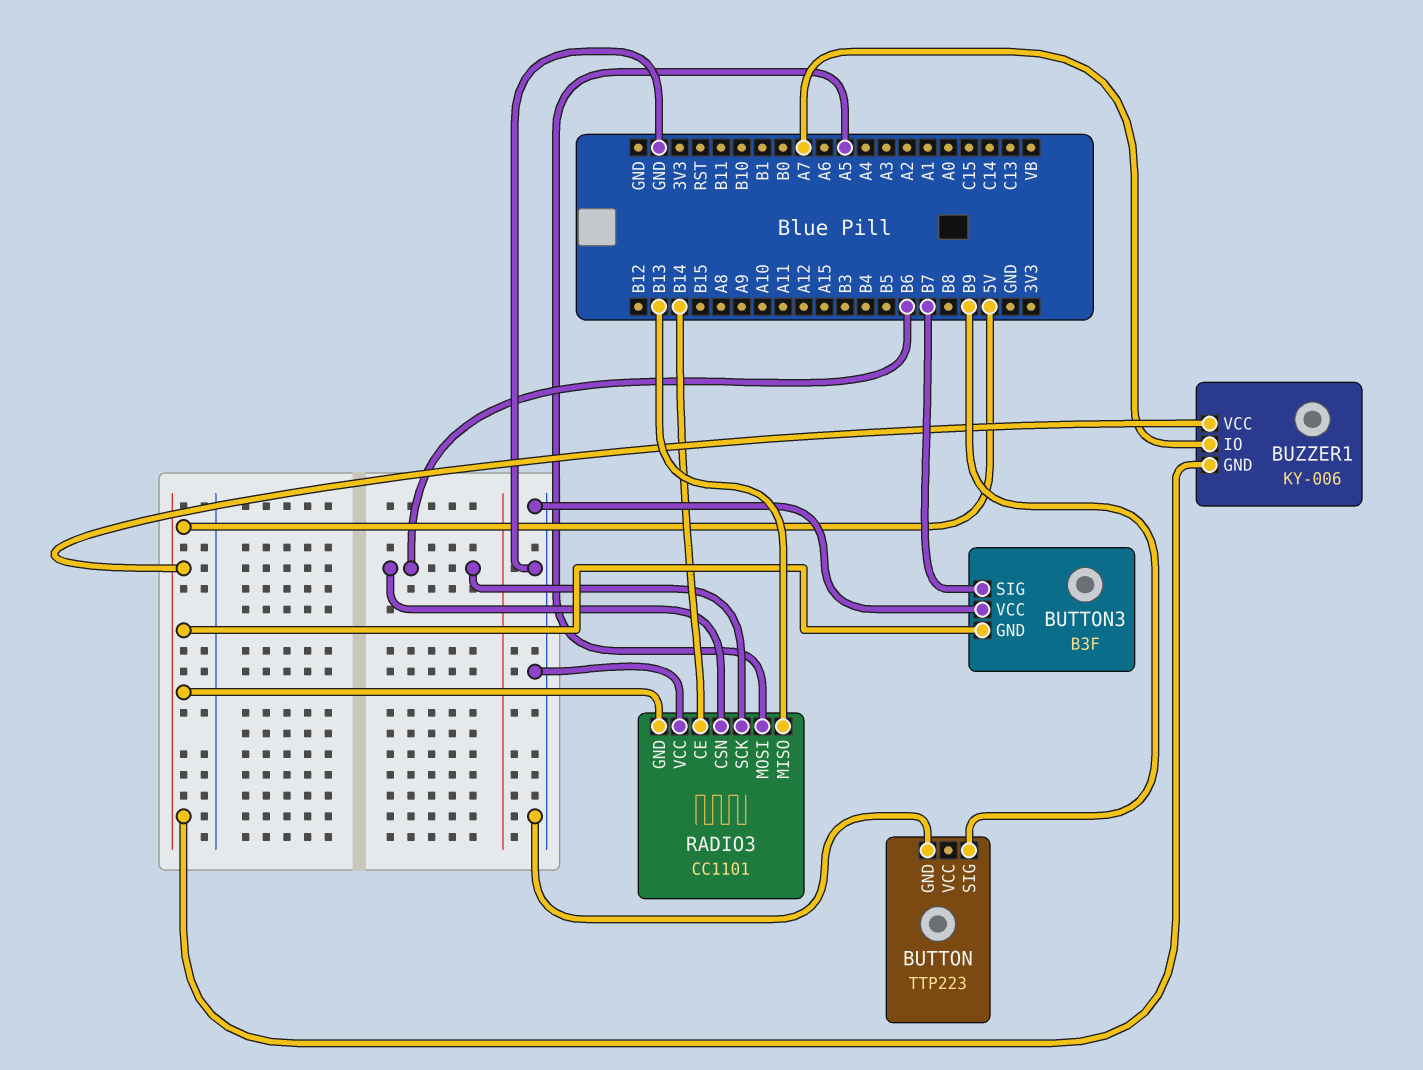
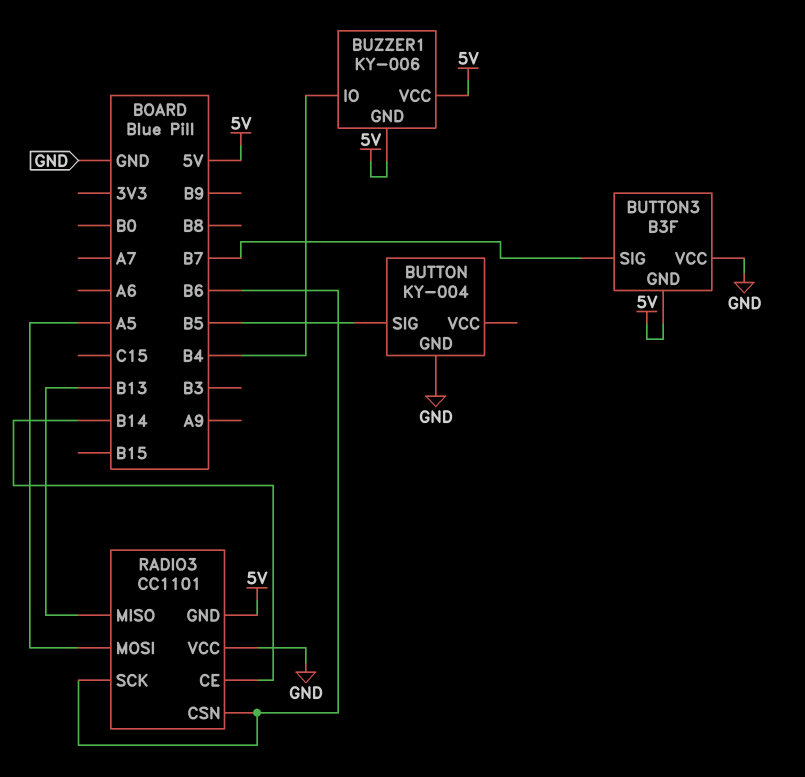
BUTTON: TTP223 -> KY-004
BUTTON pin SIG: B9 -> B5
BUZZER1 pin IO: A7 -> B4

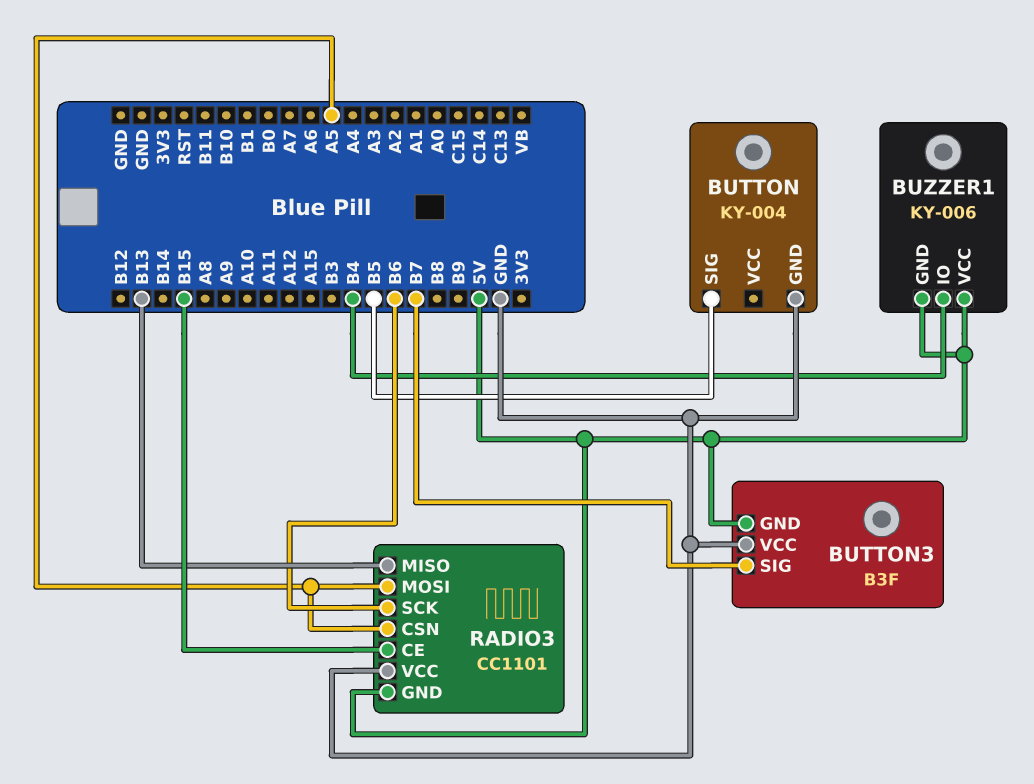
RADIO3 pin CE: B14 -> B15
RADIO3 pin CSN: B6 -> A5

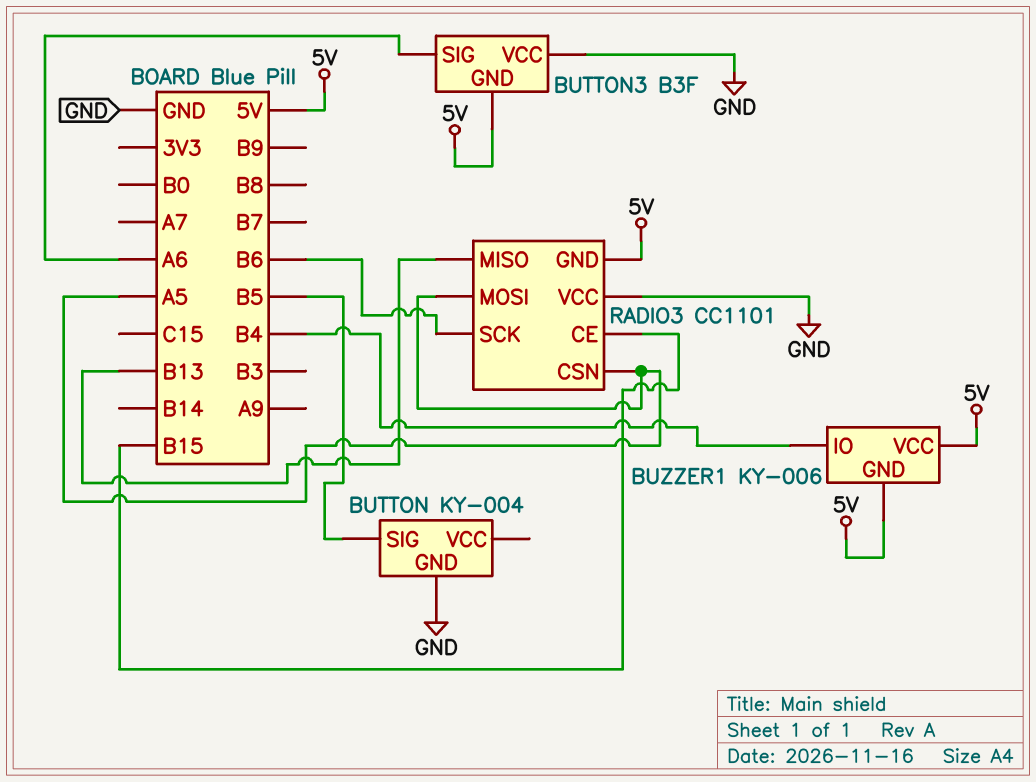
BUTTON3 pin SIG: B7 -> A6

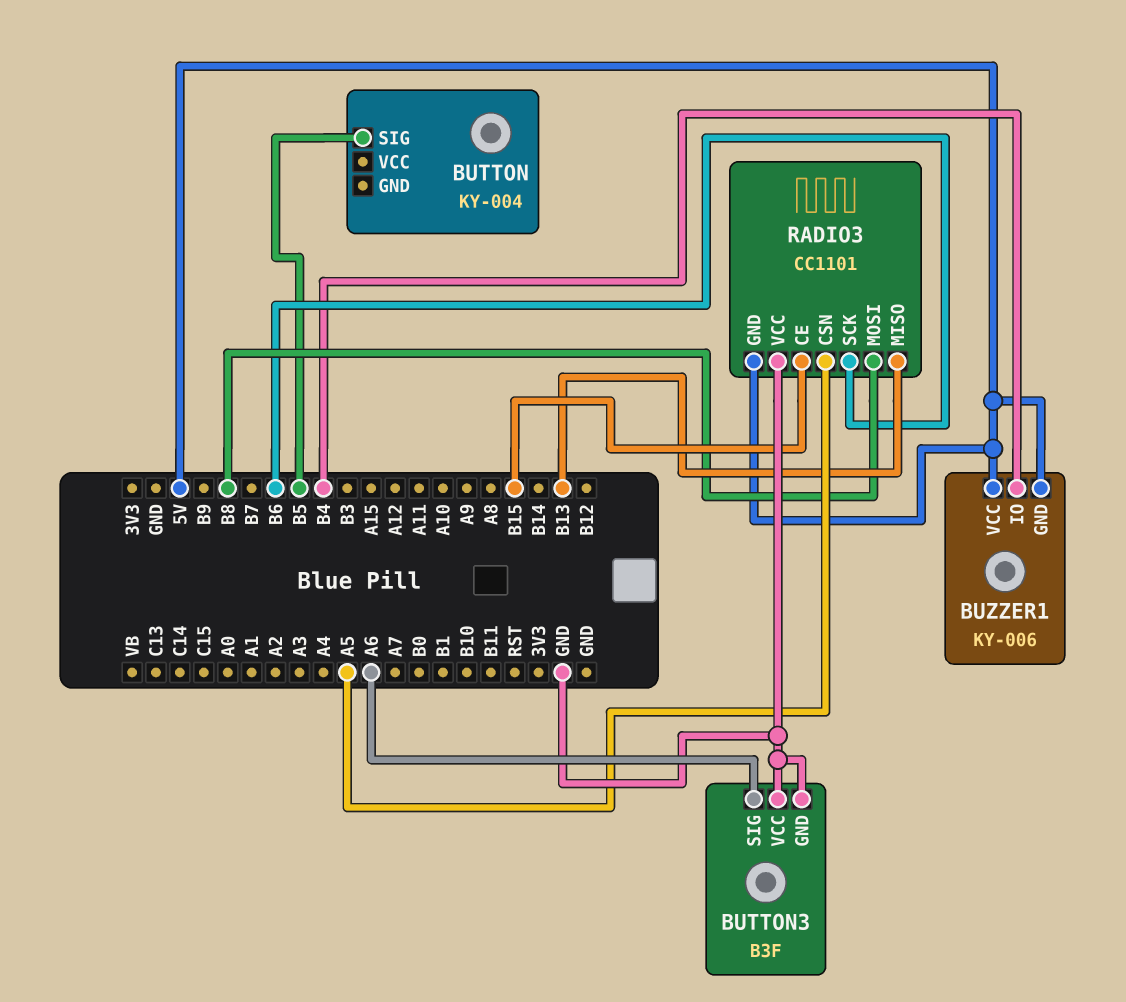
BUTTON pin GND: GND -> none
BUTTON3 pin GND: 5V -> GND
RADIO3 pin MOSI: A5 -> B8

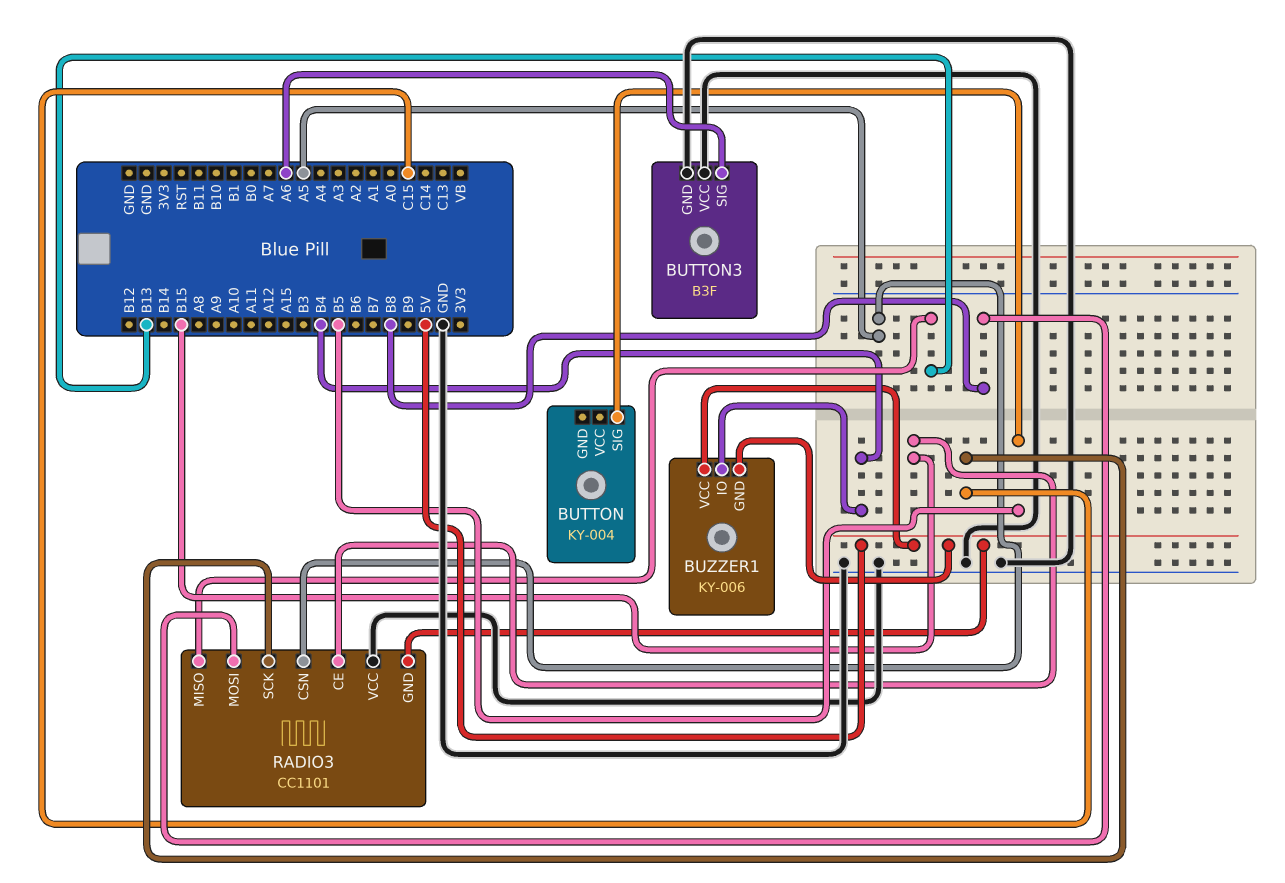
RADIO3 pin SCK: B6 -> C15

